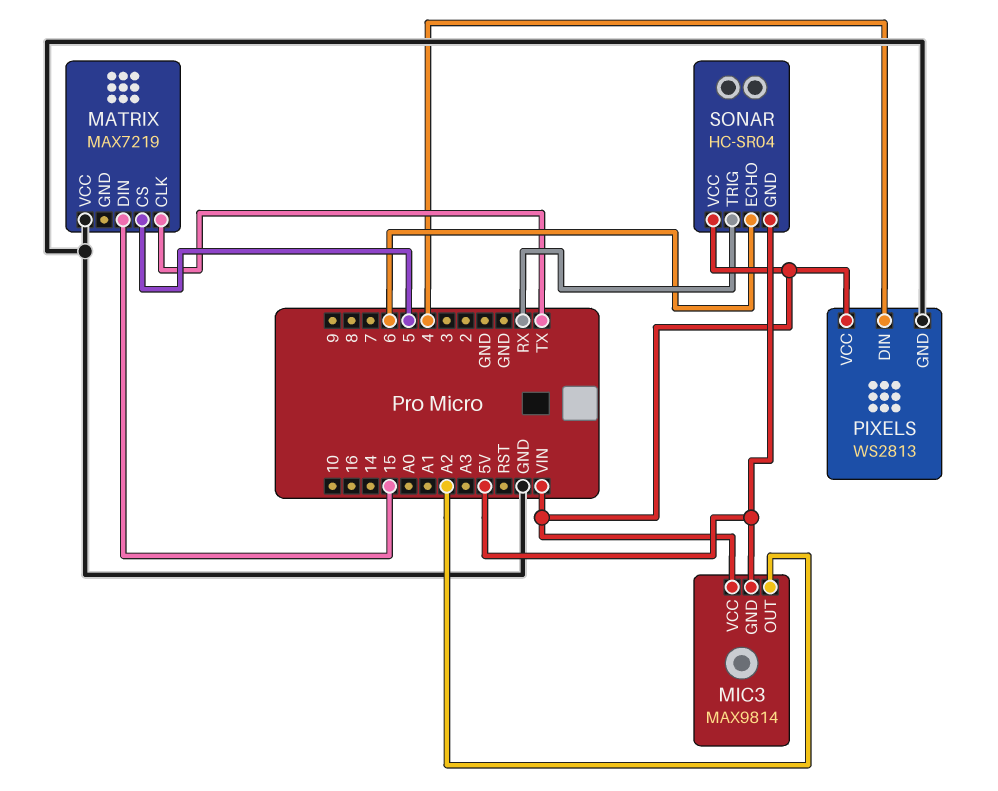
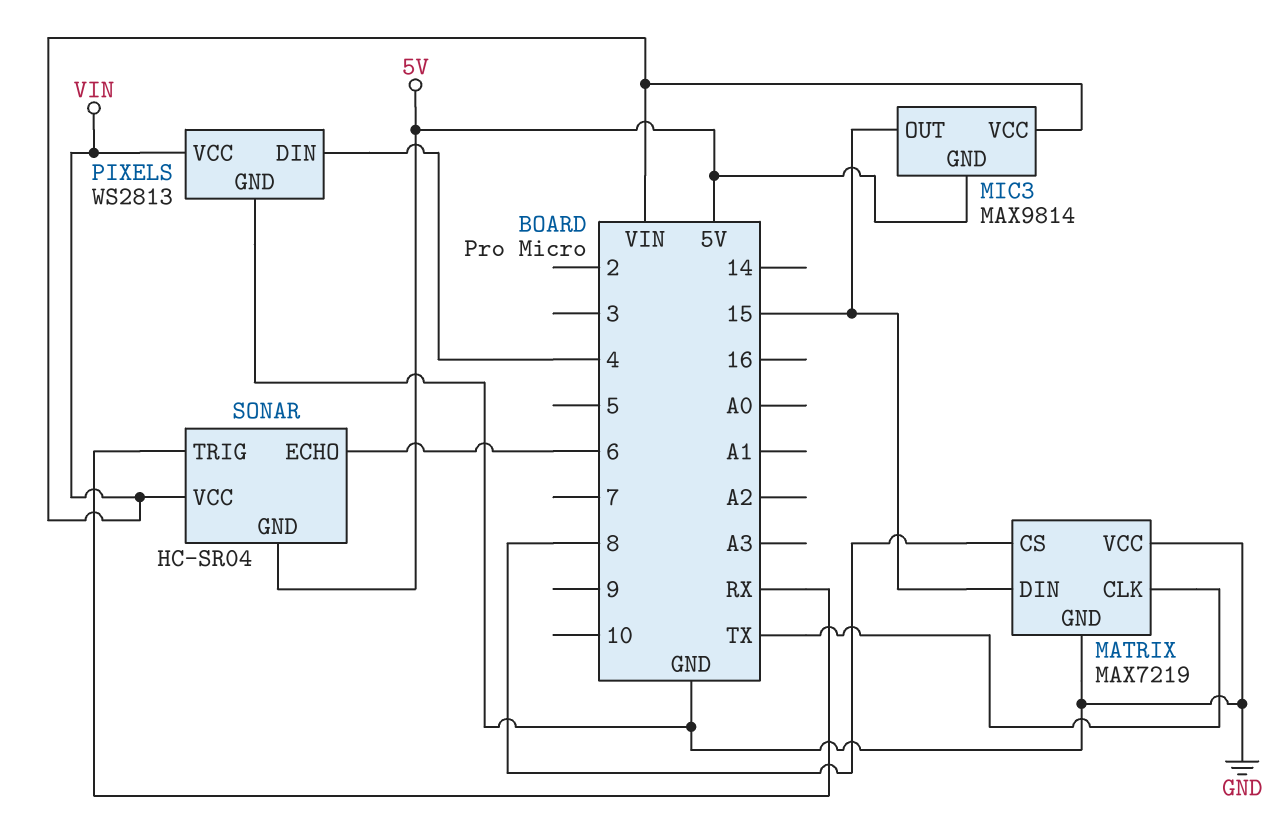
MATRIX pin CS: 5 -> 8
MATRIX pin GND: none -> GND
MIC3 pin OUT: A2 -> 15

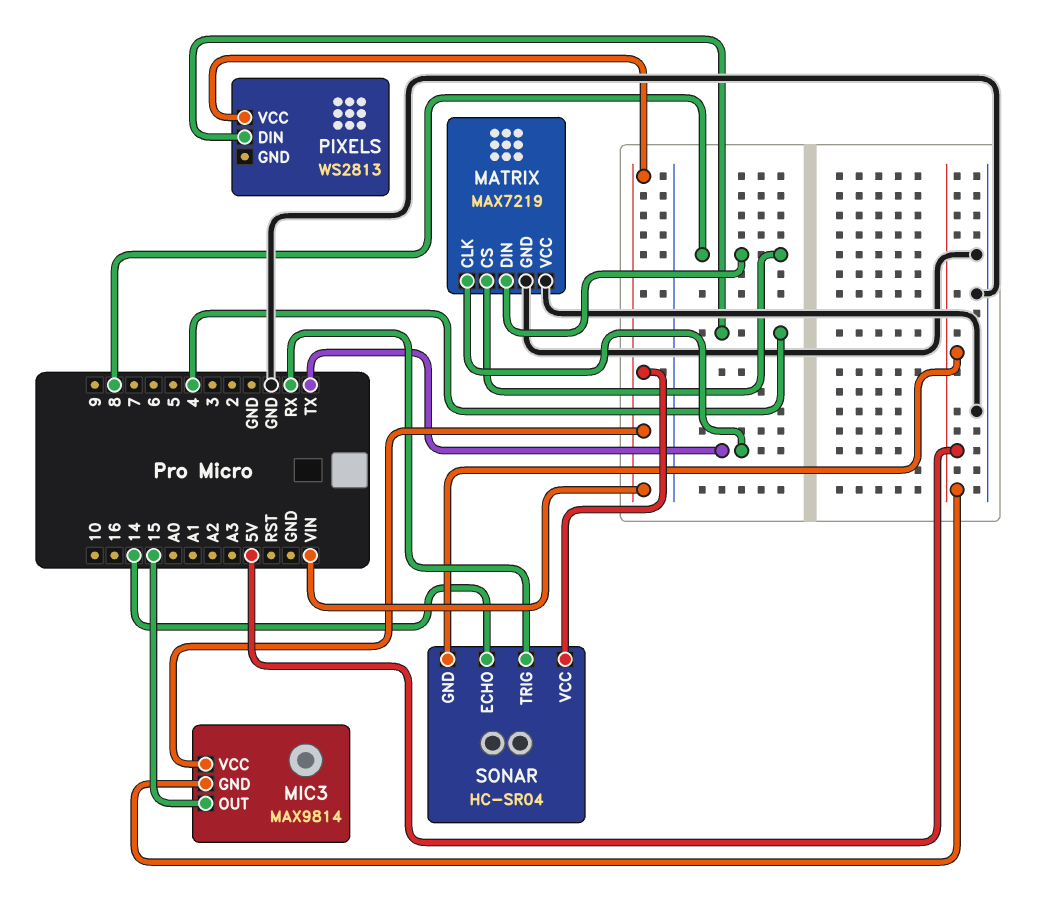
MATRIX pin DIN: 15 -> 8
PIXELS pin GND: GND -> none
SONAR pin ECHO: 6 -> 14

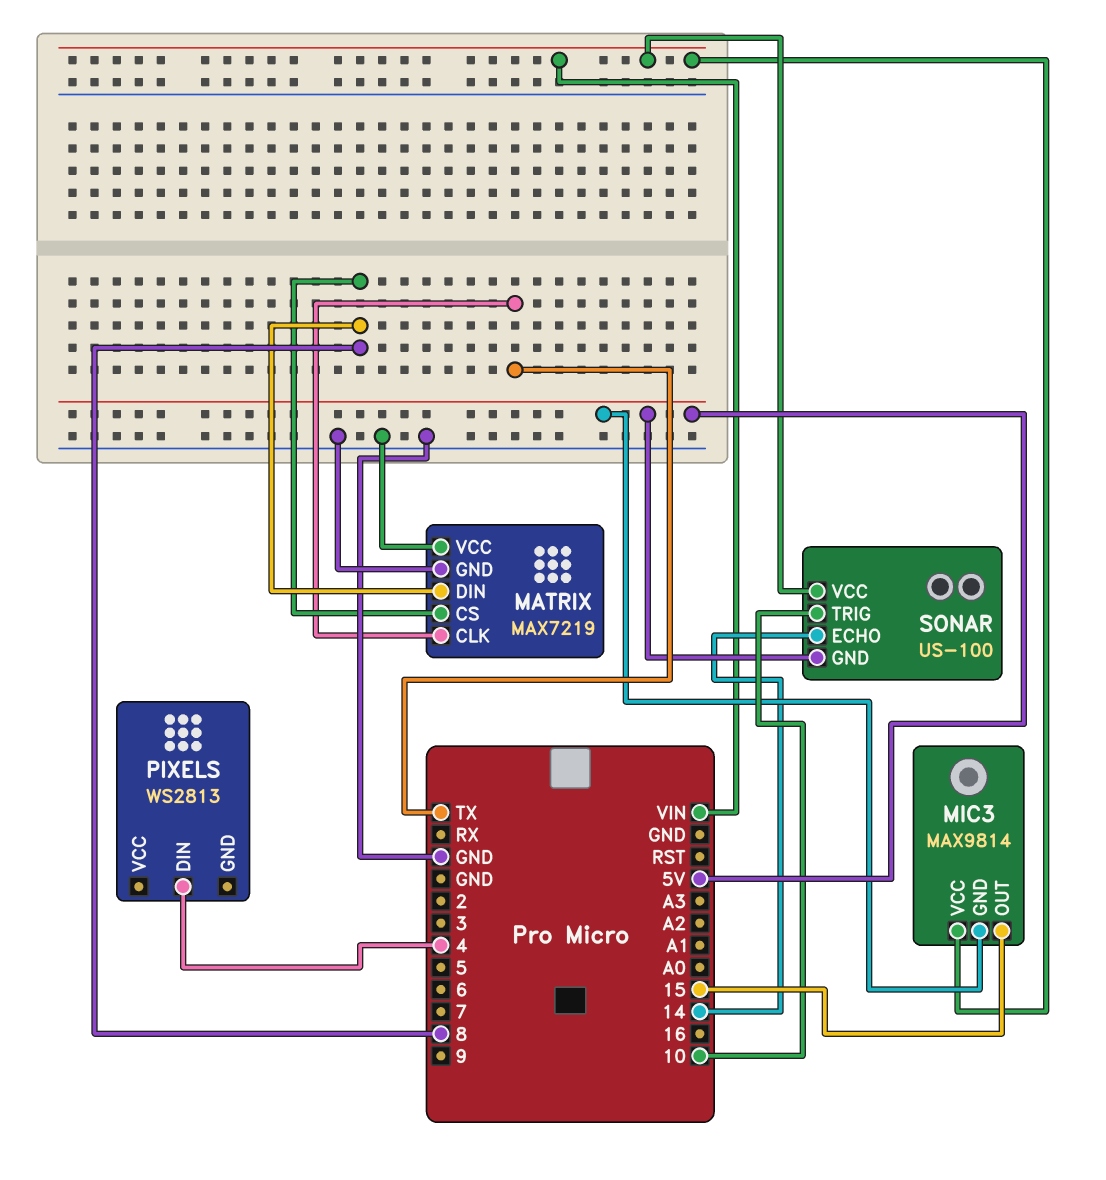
PIXELS pin VCC: VIN -> none
SONAR: HC-SR04 -> US-100
SONAR pin TRIG: RX -> 10

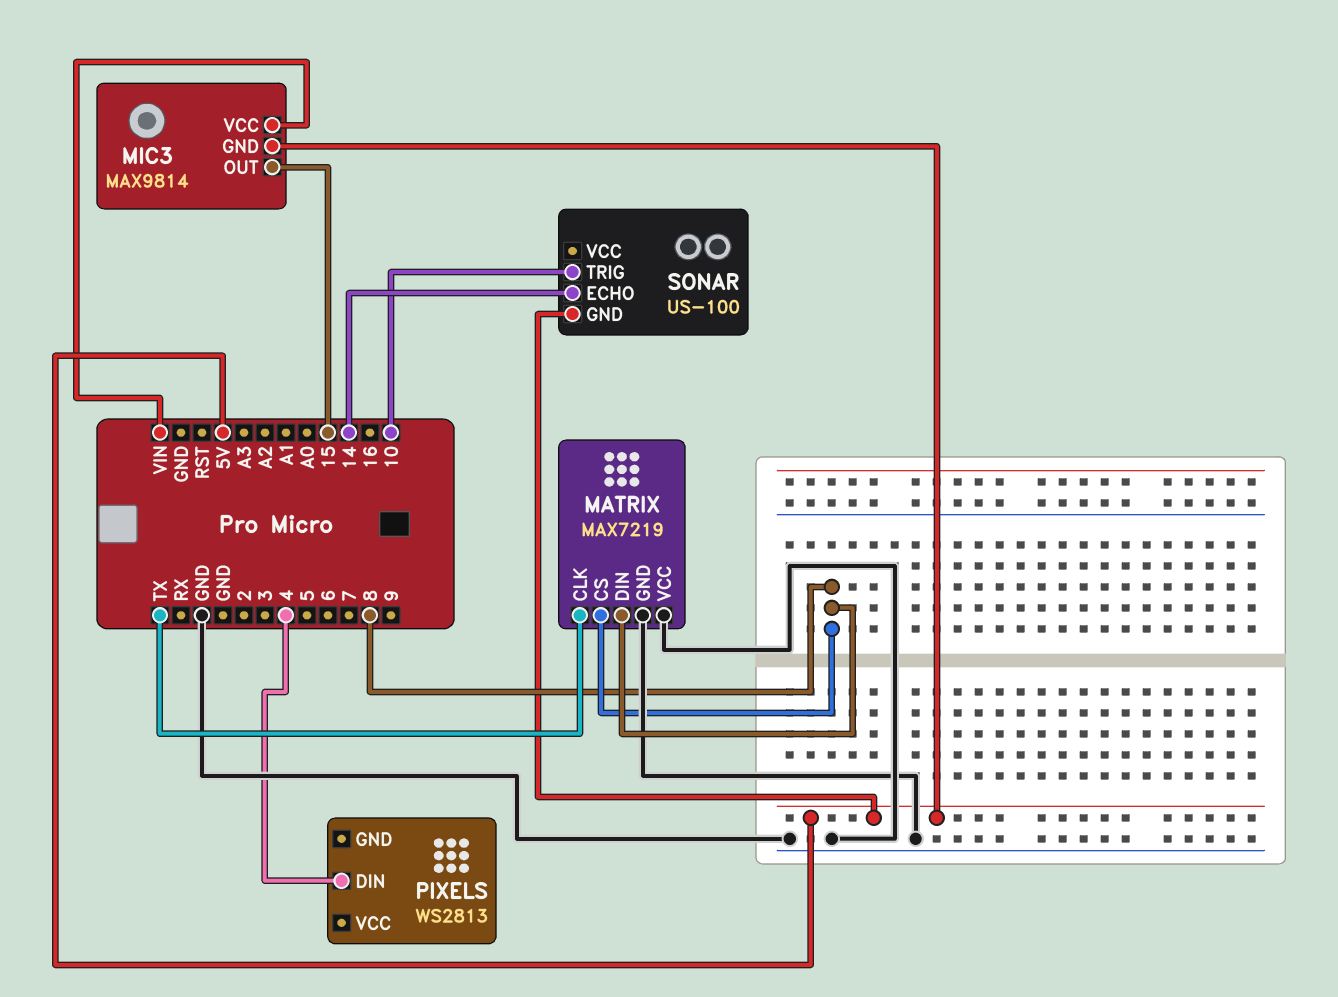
SONAR pin VCC: VIN -> none

